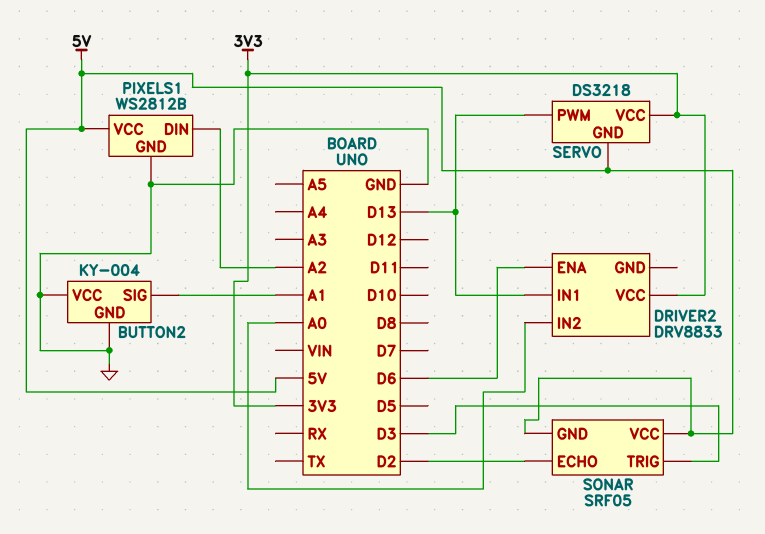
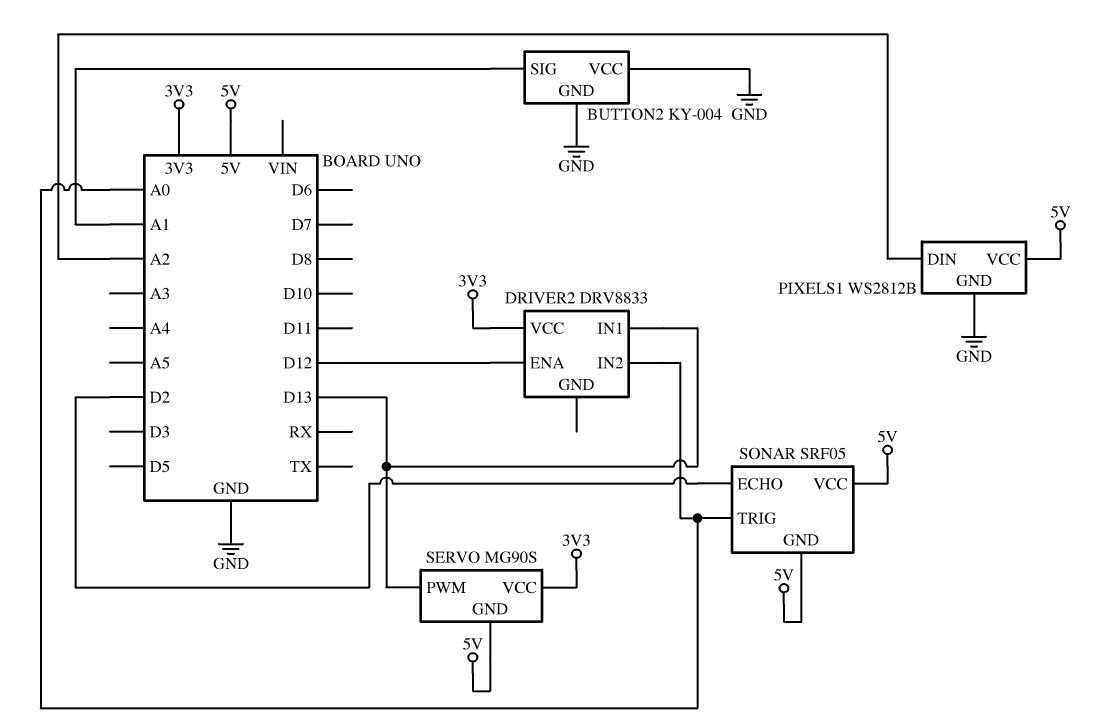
DRIVER2 pin ENA: D6 -> D12
SERVO: DS3218 -> MG90S
SONAR pin TRIG: D3 -> A0

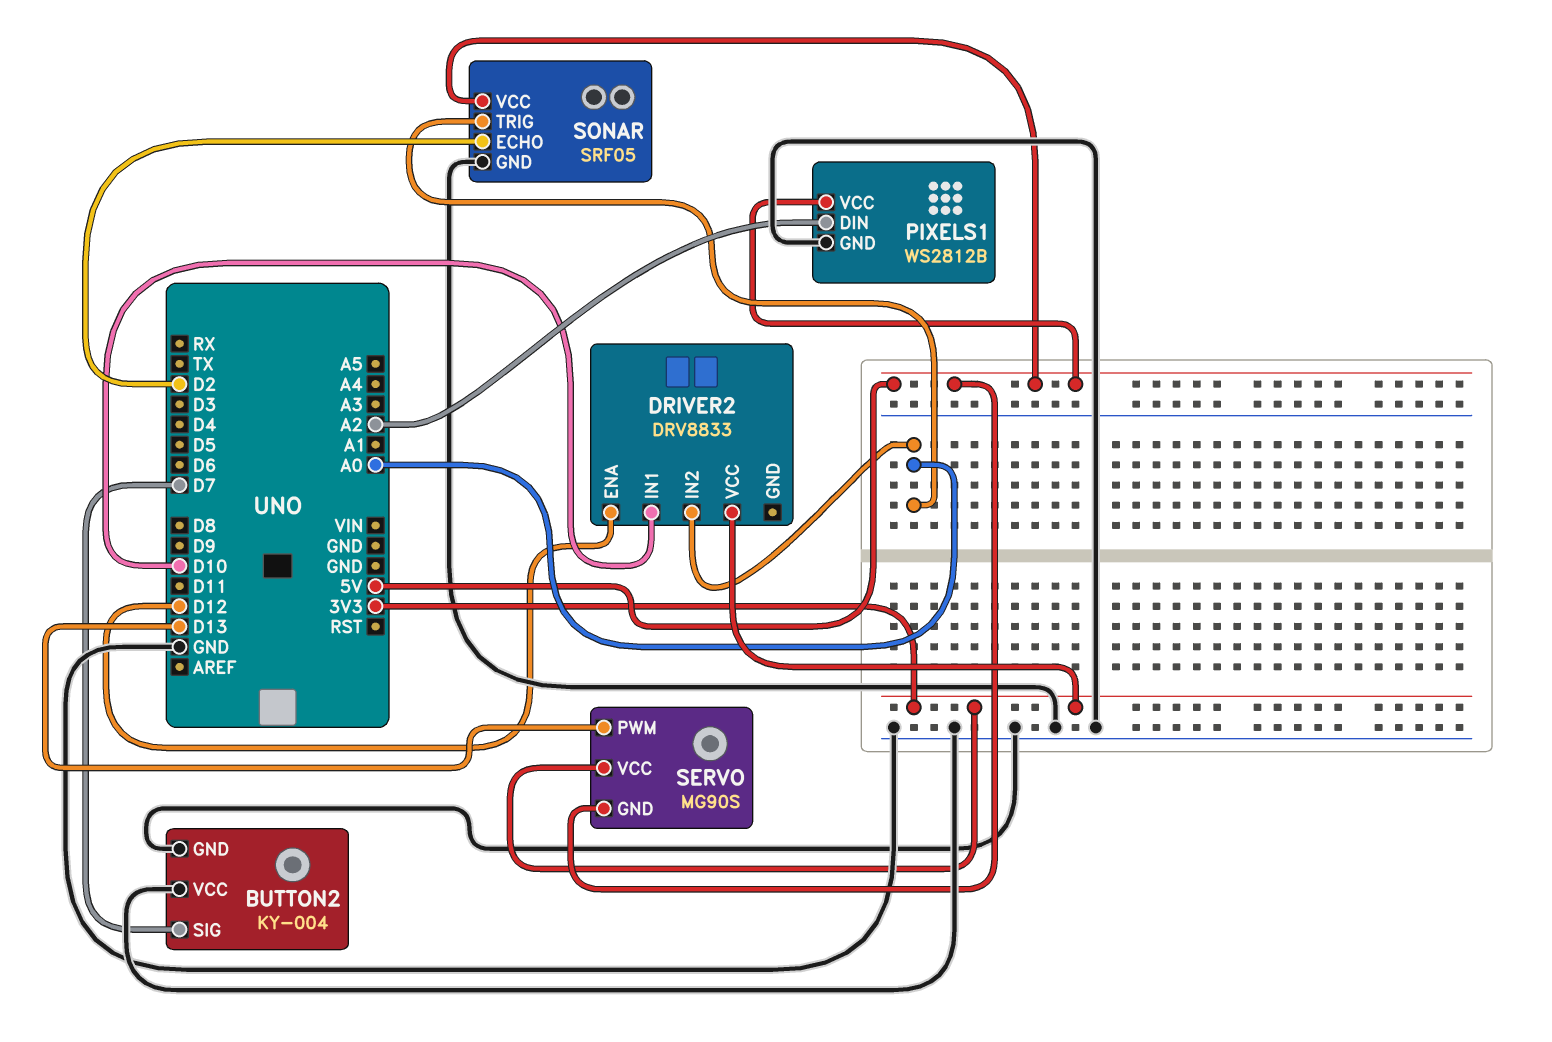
BUTTON2 pin SIG: A1 -> D7
DRIVER2 pin IN1: D13 -> D10
SONAR pin GND: 5V -> GND

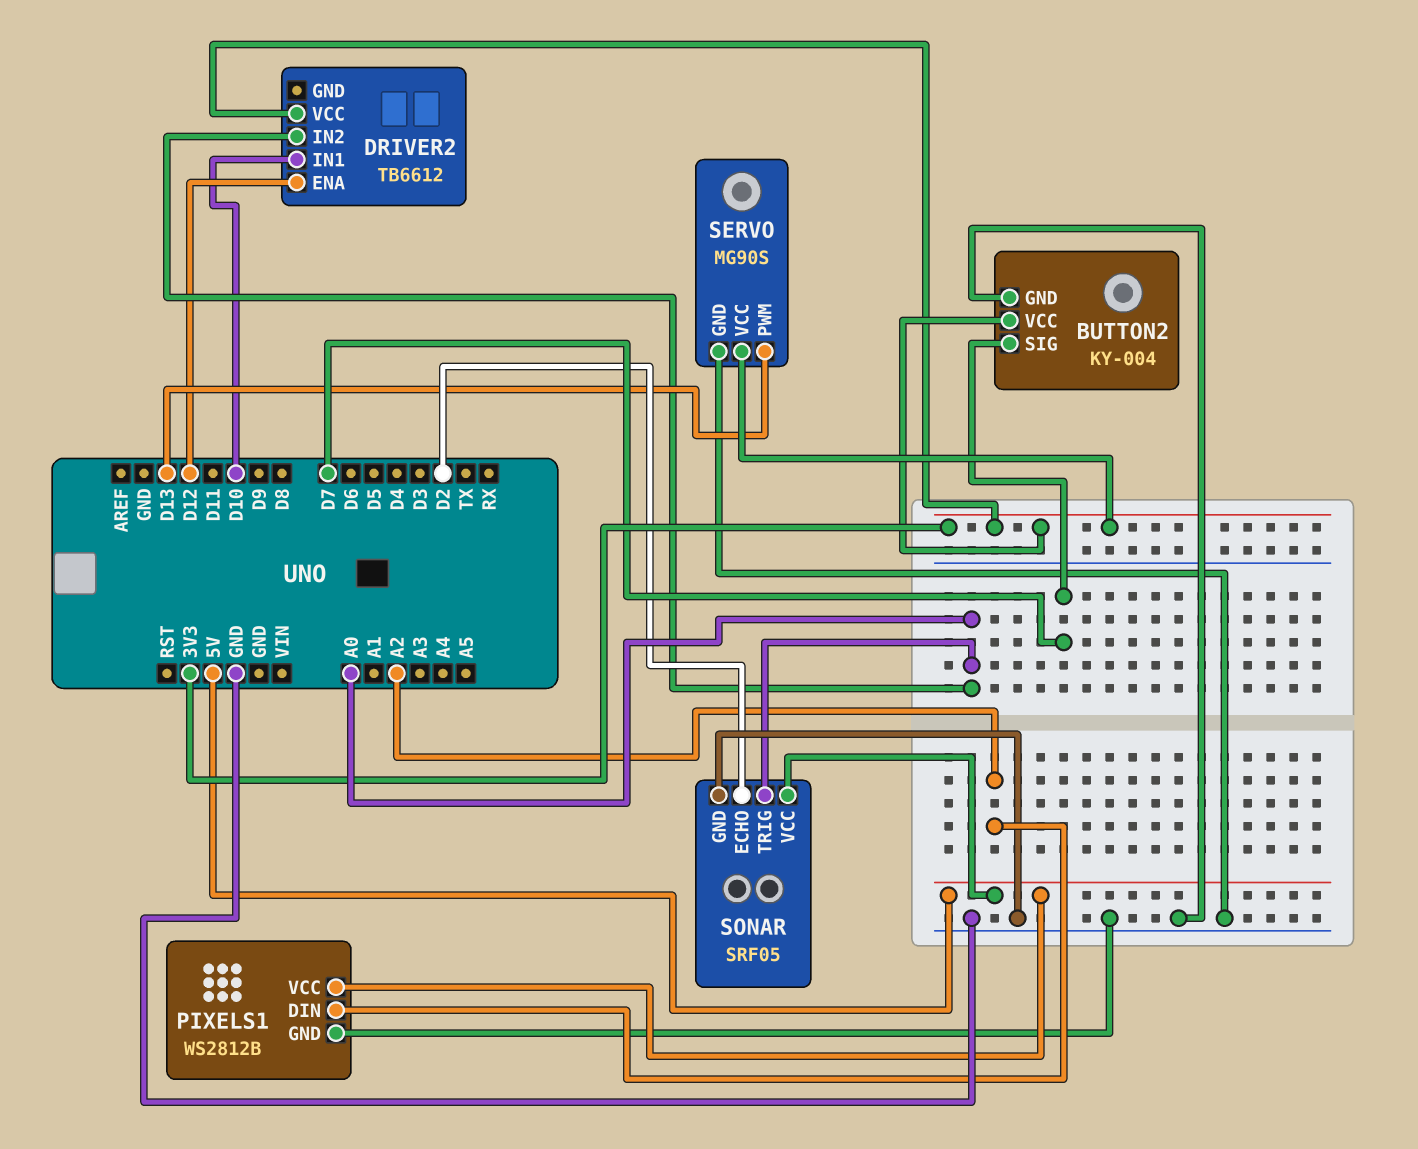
BUTTON2 pin VCC: GND -> 3V3
DRIVER2: DRV8833 -> TB6612
SERVO pin GND: 5V -> GND

